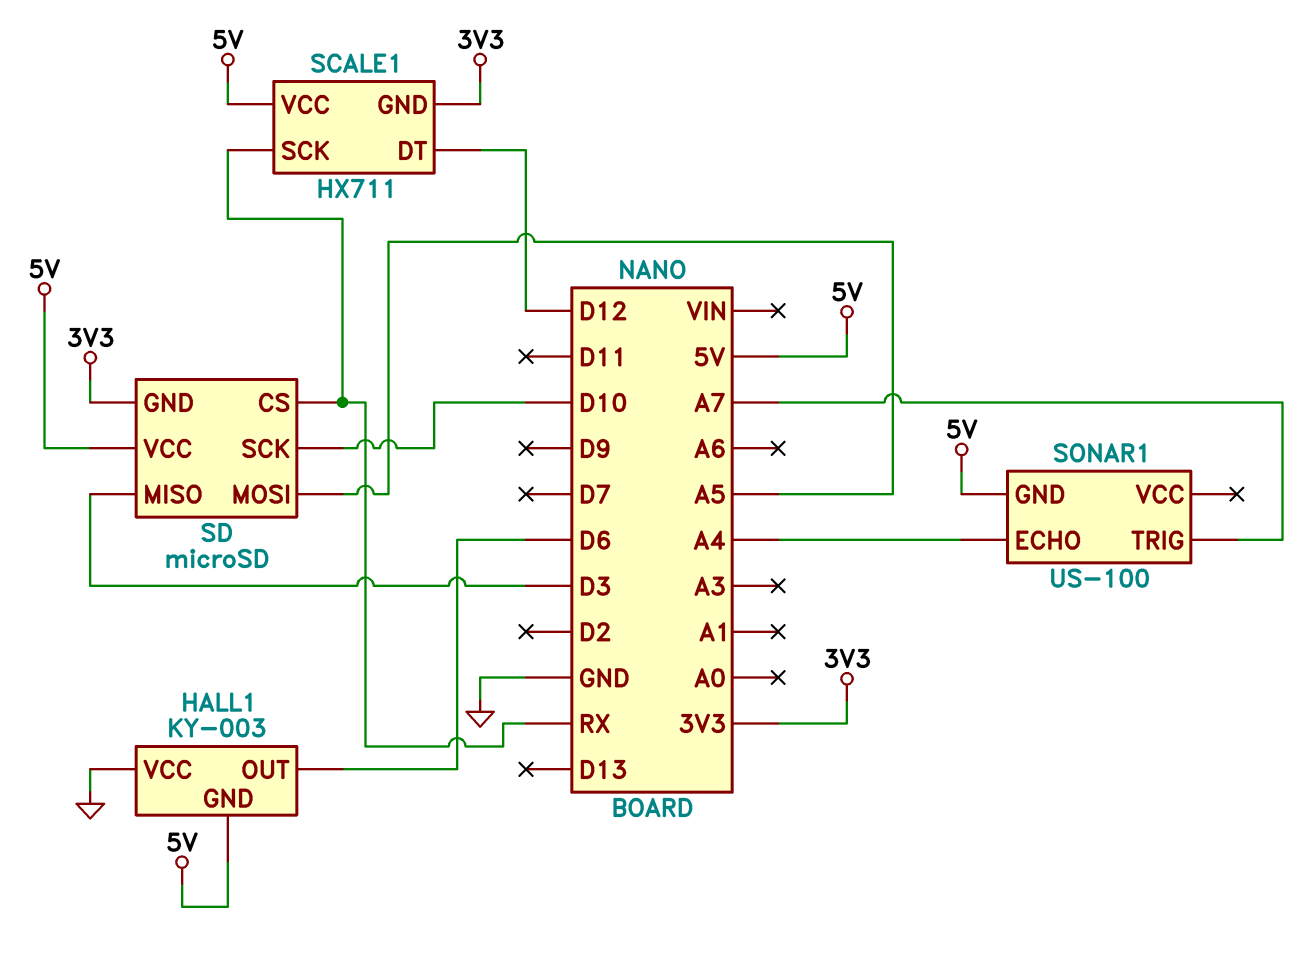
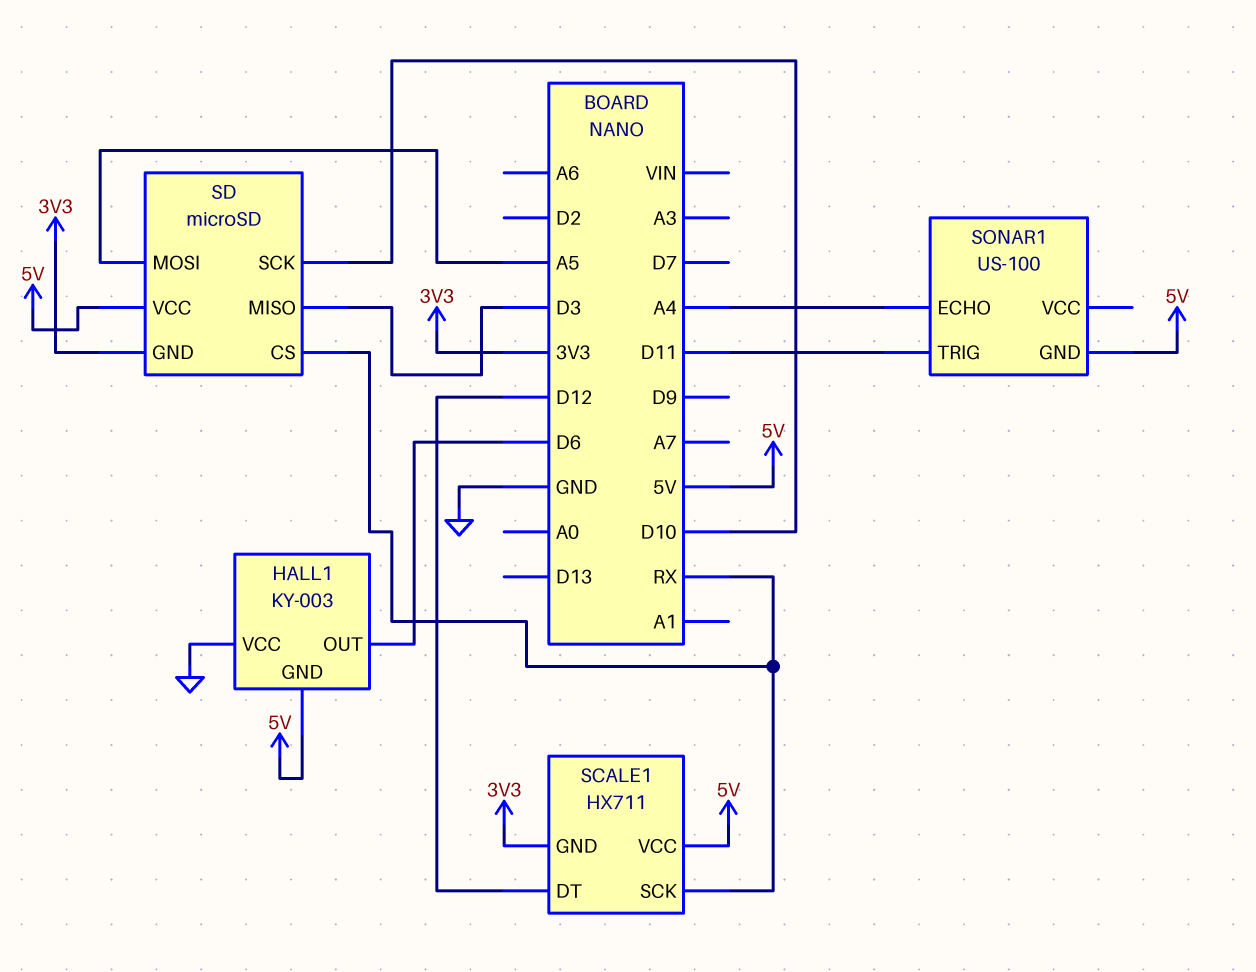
SONAR1 pin TRIG: A7 -> D11

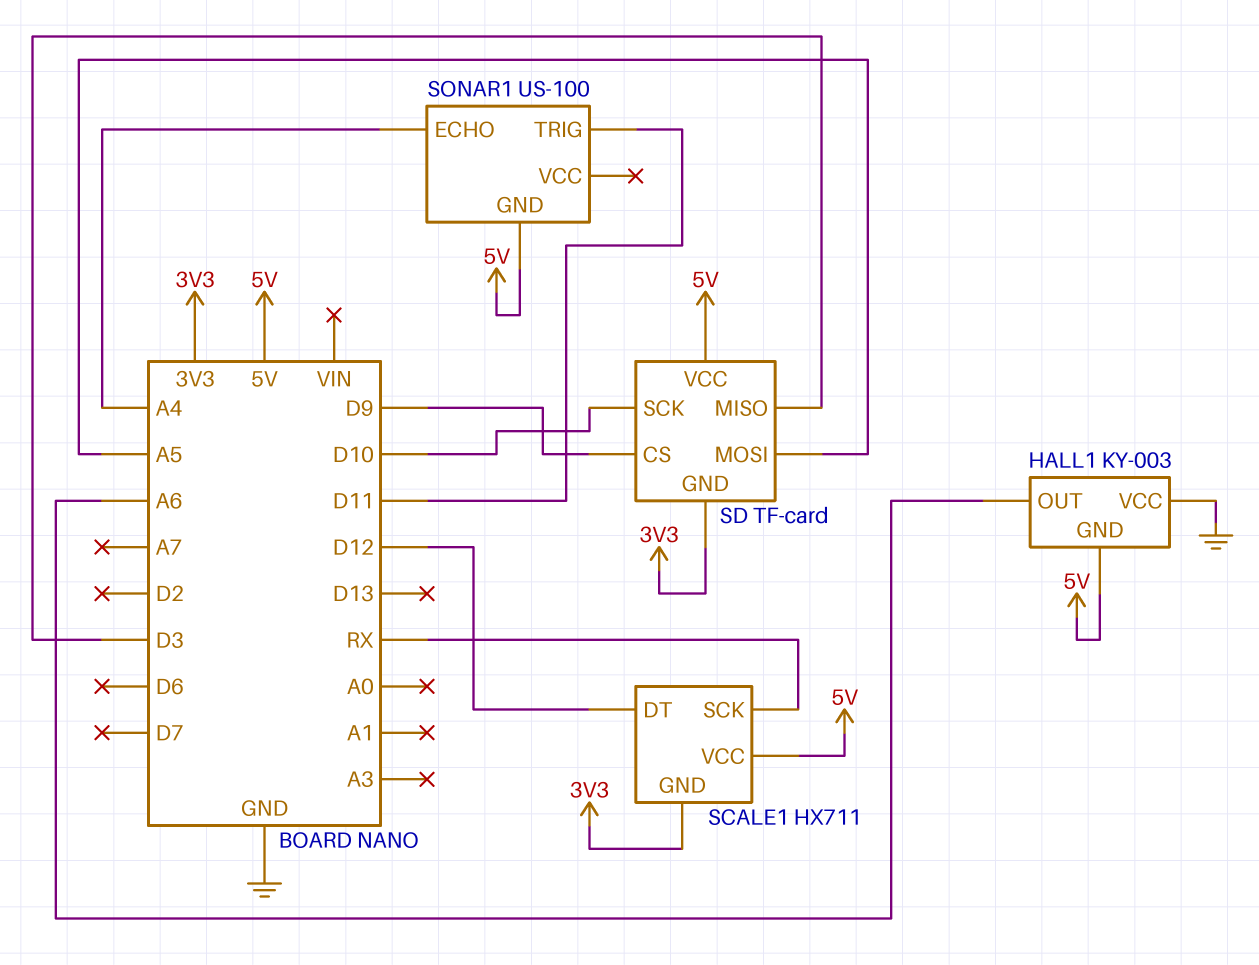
HALL1 pin OUT: D6 -> A6
SD: microSD -> TF-card
SD pin CS: RX -> D9

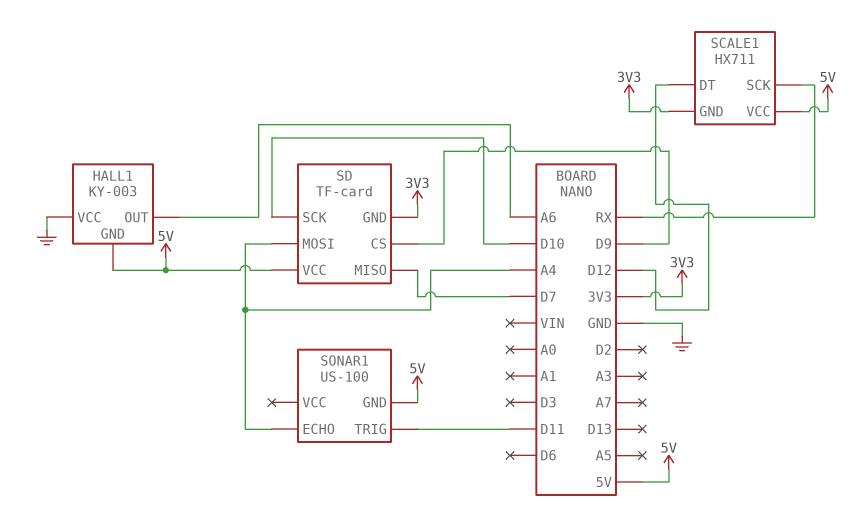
SD pin MISO: D3 -> D7
SD pin MOSI: A5 -> A4

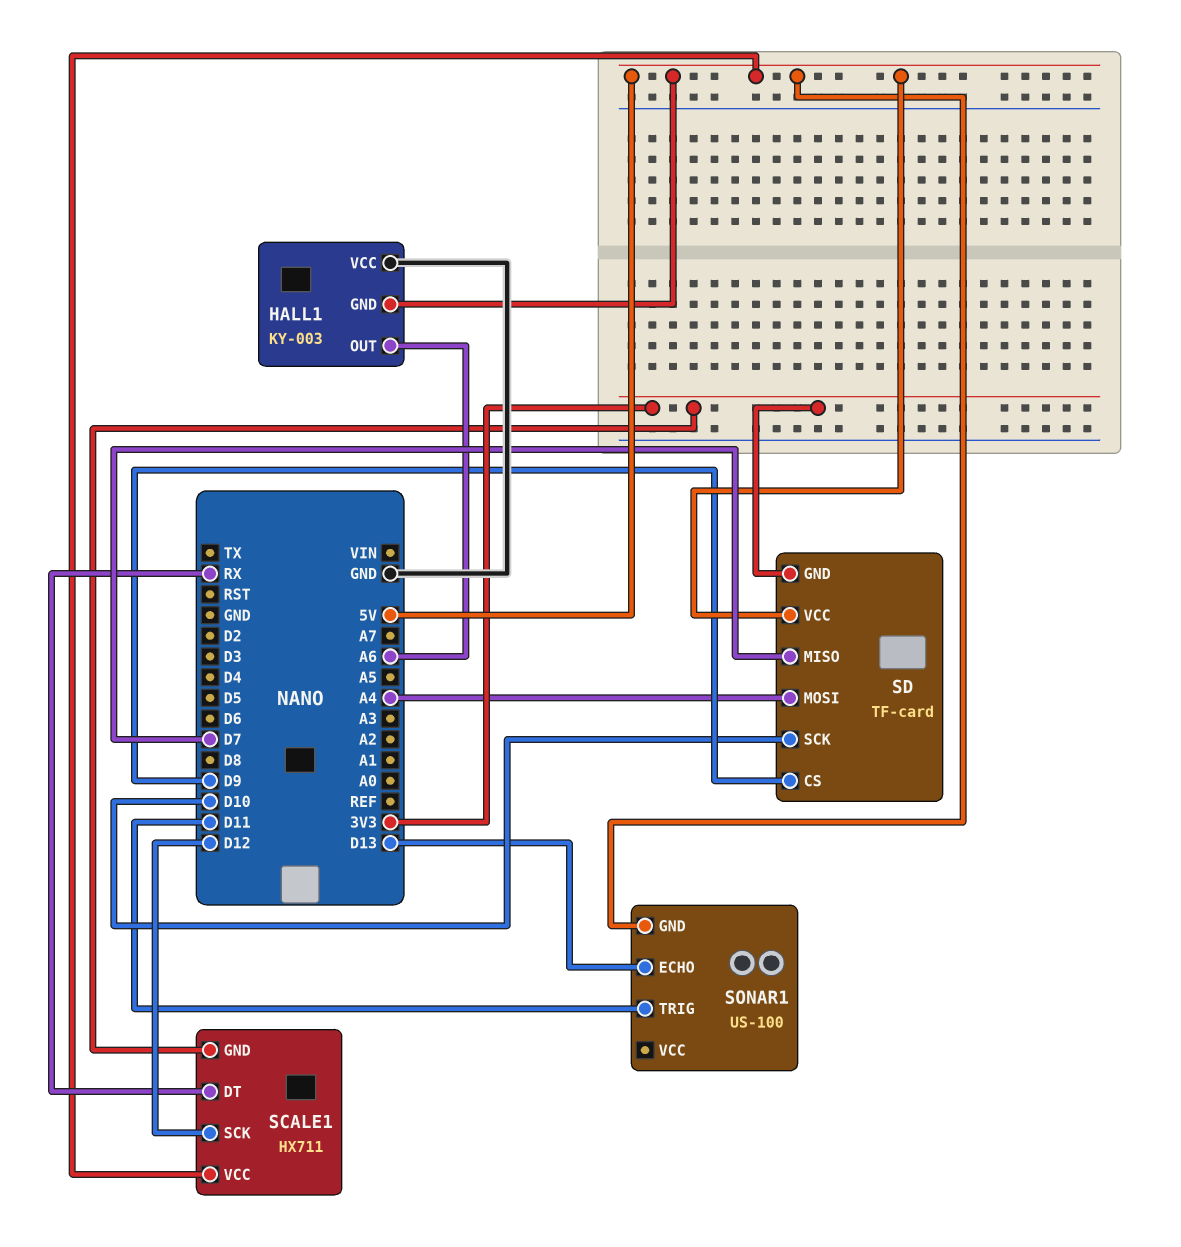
SCALE1 pin DT: D12 -> RX
SCALE1 pin SCK: RX -> D12
SONAR1 pin ECHO: A4 -> D13

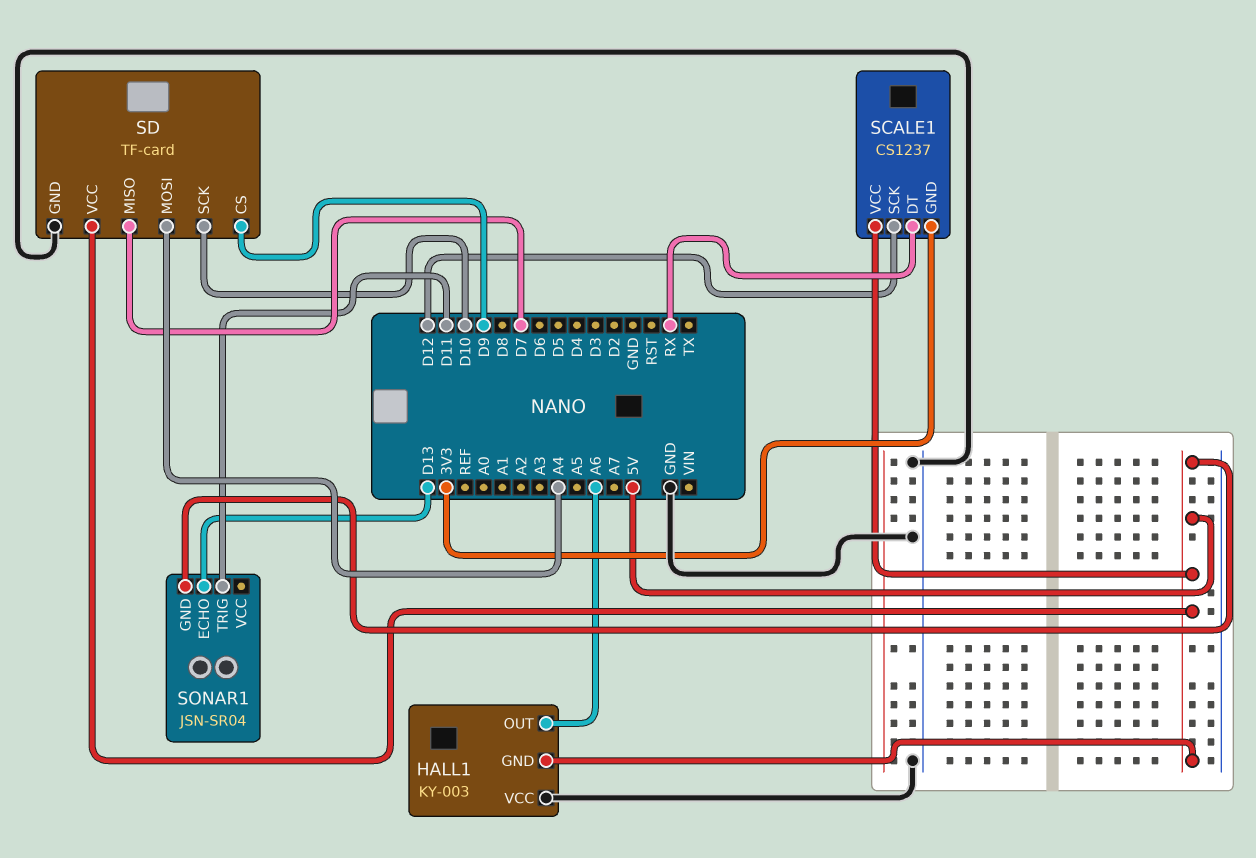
SCALE1: HX711 -> CS1237
SD pin GND: 3V3 -> GND
SONAR1: US-100 -> JSN-SR04

